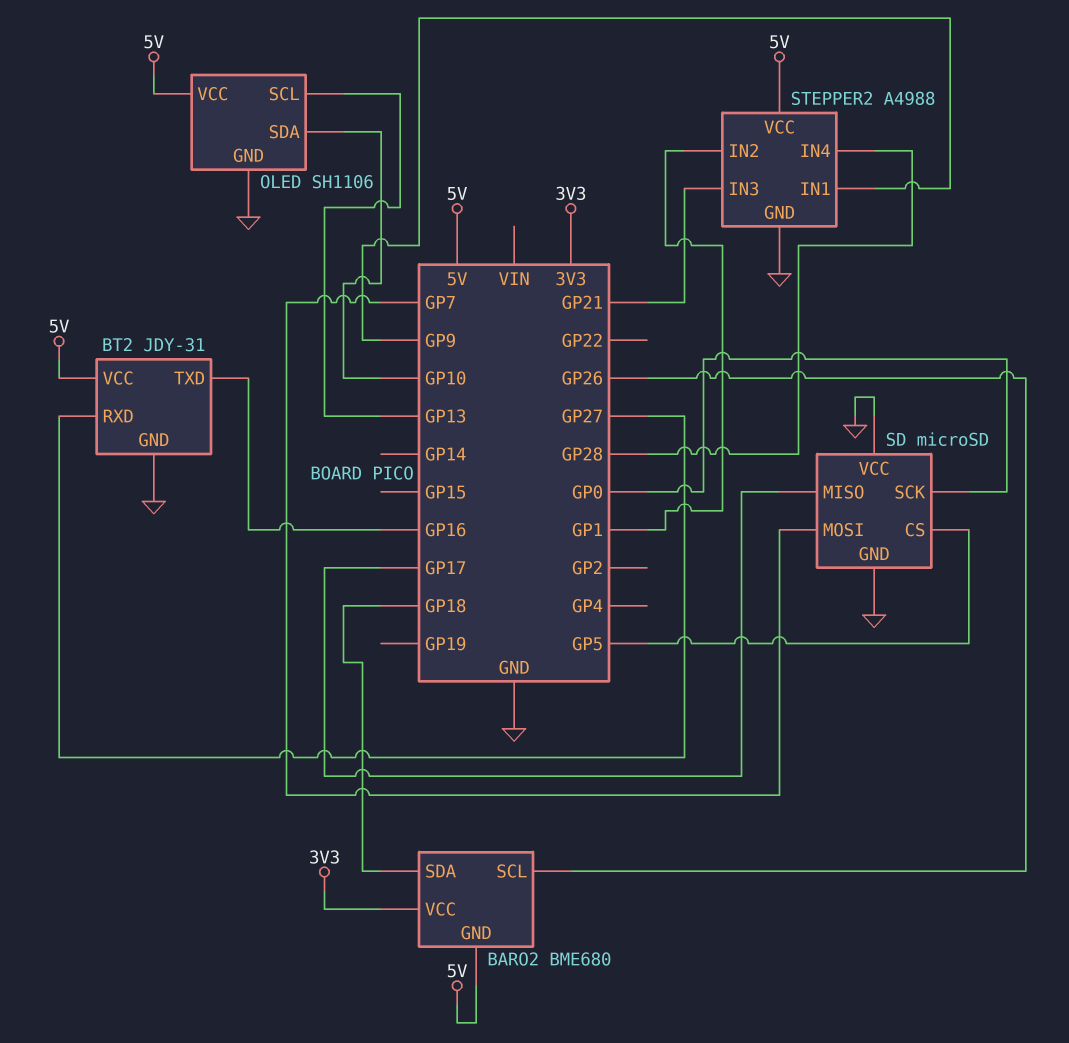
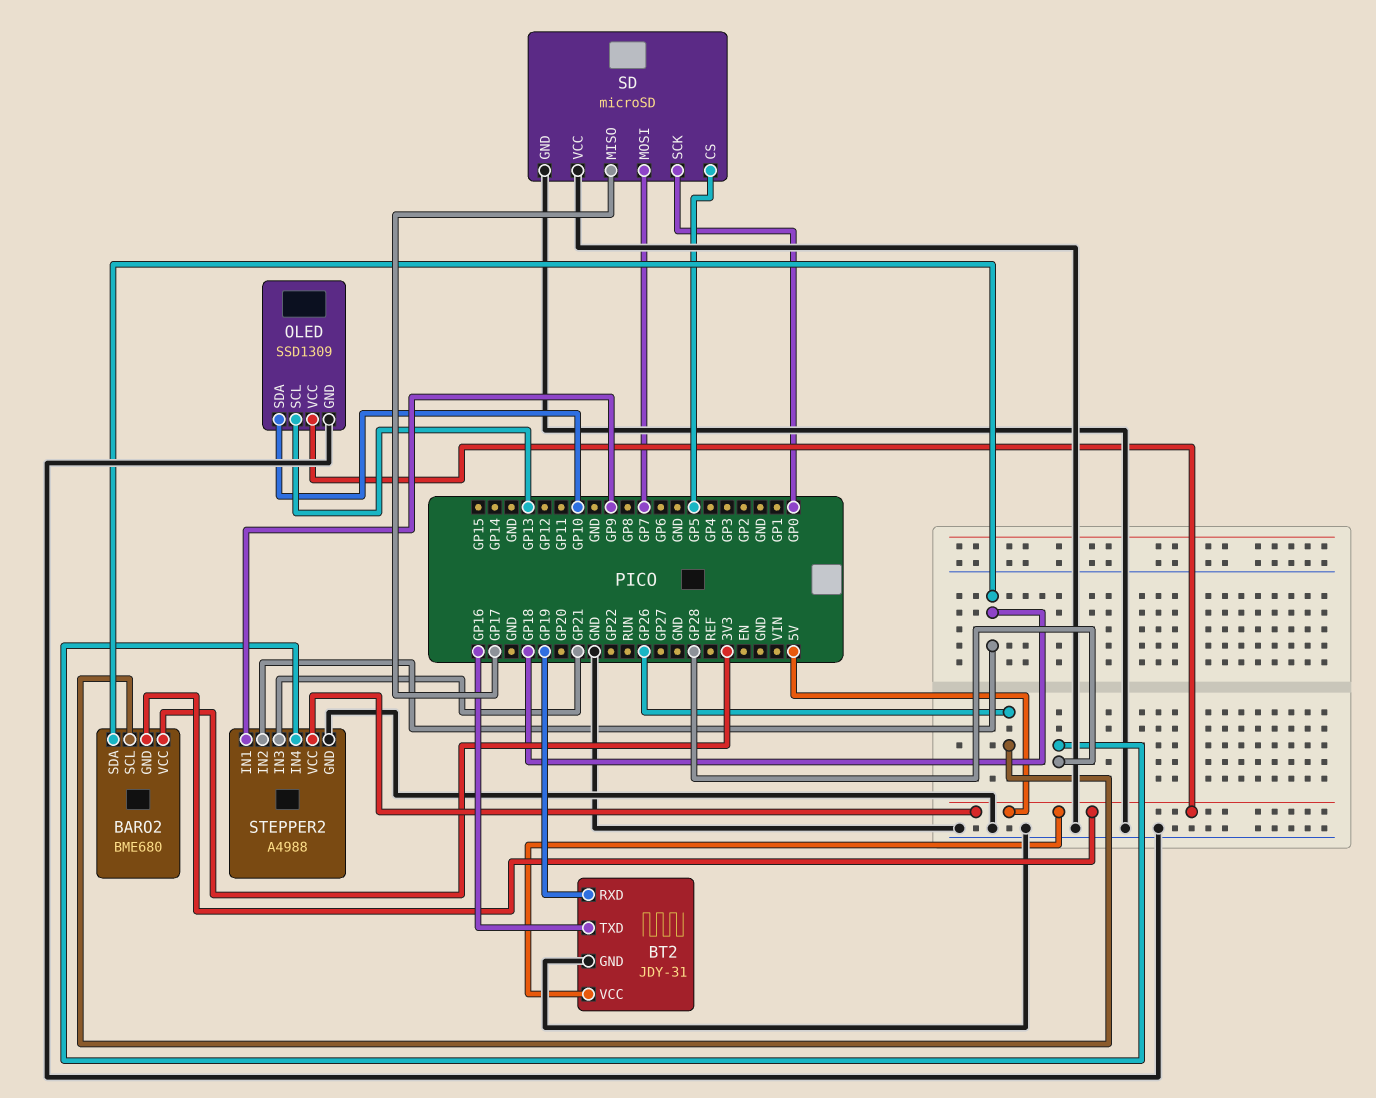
BT2 pin RXD: GP27 -> GP19
OLED: SH1106 -> SSD1309
STEPPER2 pin IN2: GP1 -> GP18

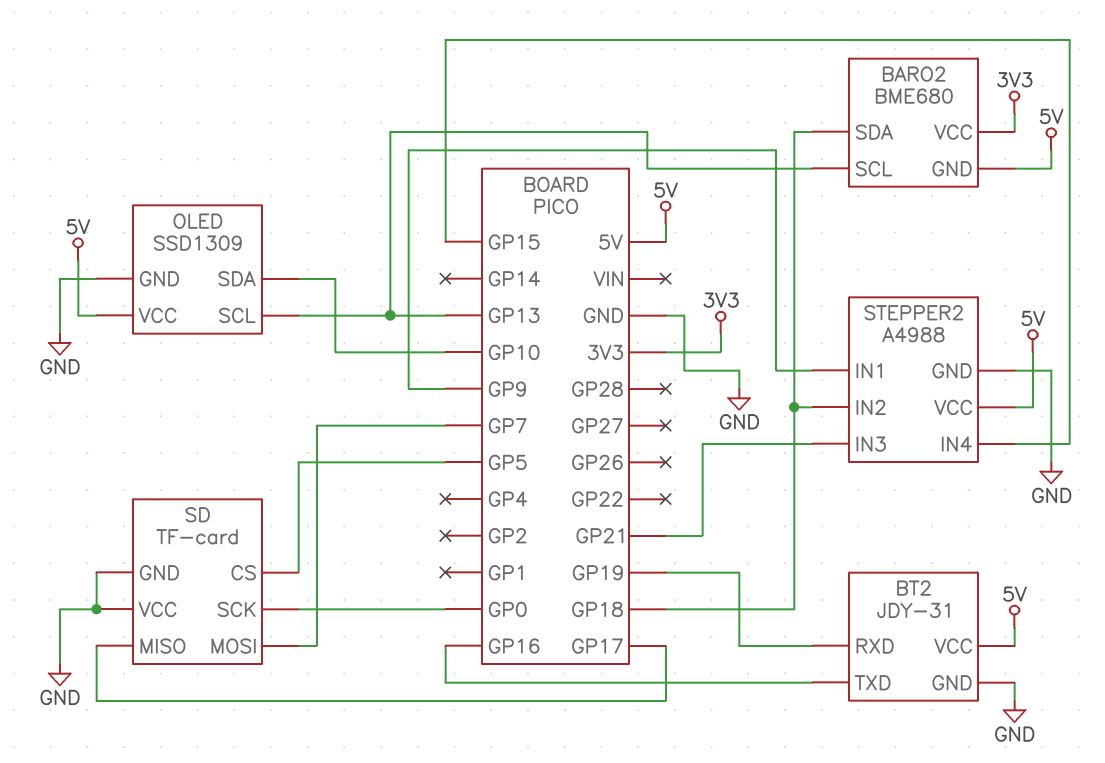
BARO2 pin SCL: GP26 -> GP13
SD: microSD -> TF-card
STEPPER2 pin IN4: GP28 -> GP15

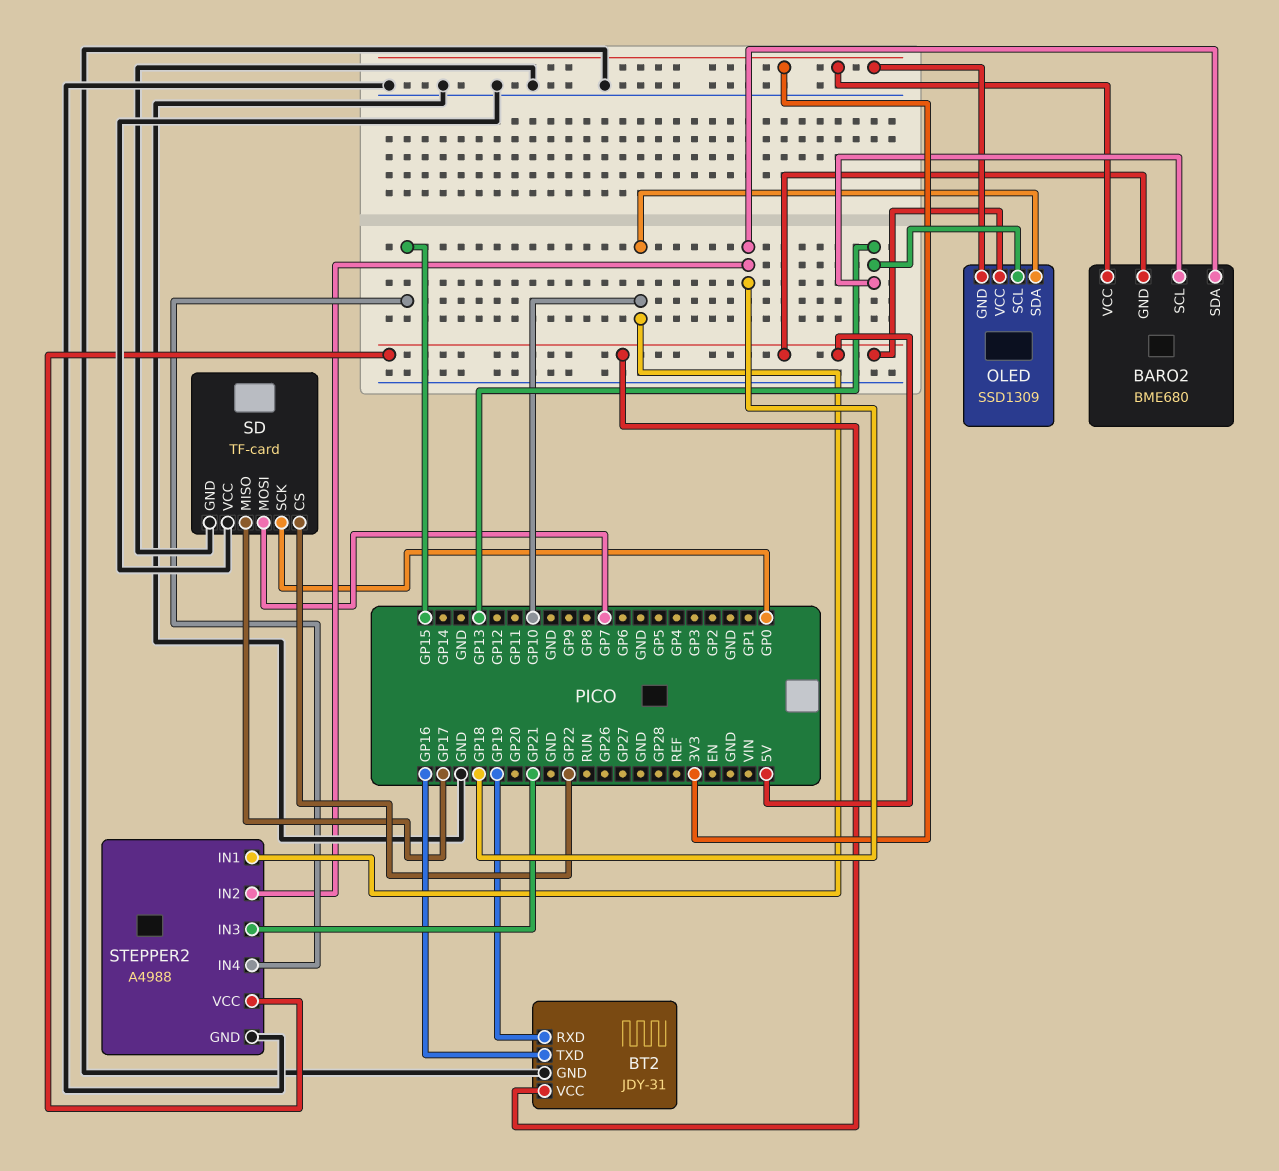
OLED pin GND: GND -> 3V3
SD pin CS: GP5 -> GP22
STEPPER2 pin IN1: GP9 -> GP10

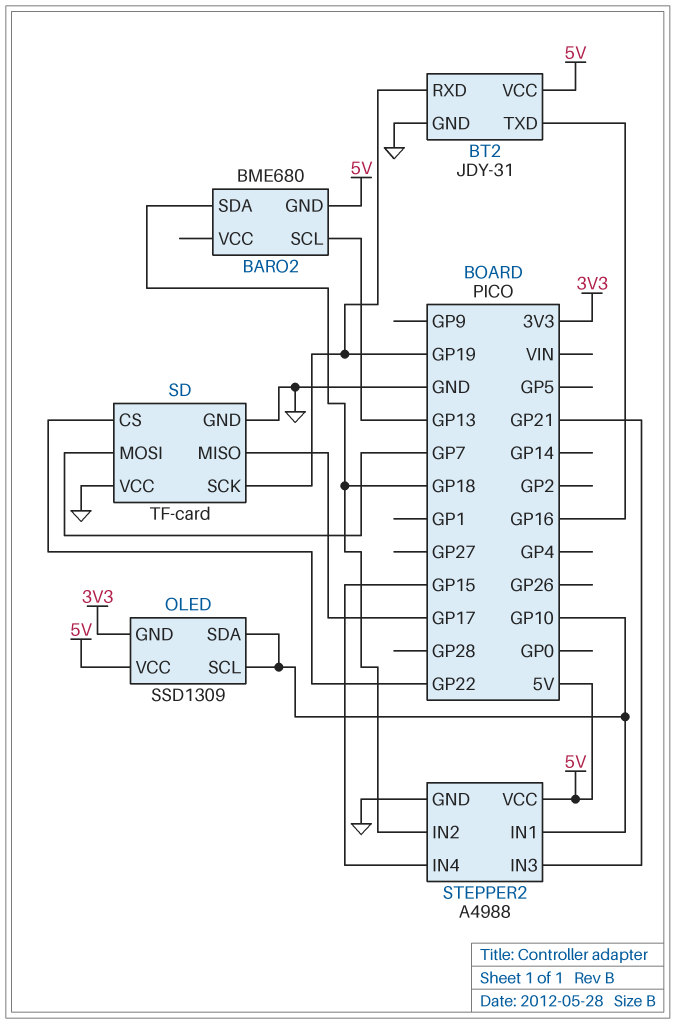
BARO2 pin VCC: 3V3 -> none
OLED pin SCL: GP13 -> GP10
SD pin SCK: GP0 -> GP19

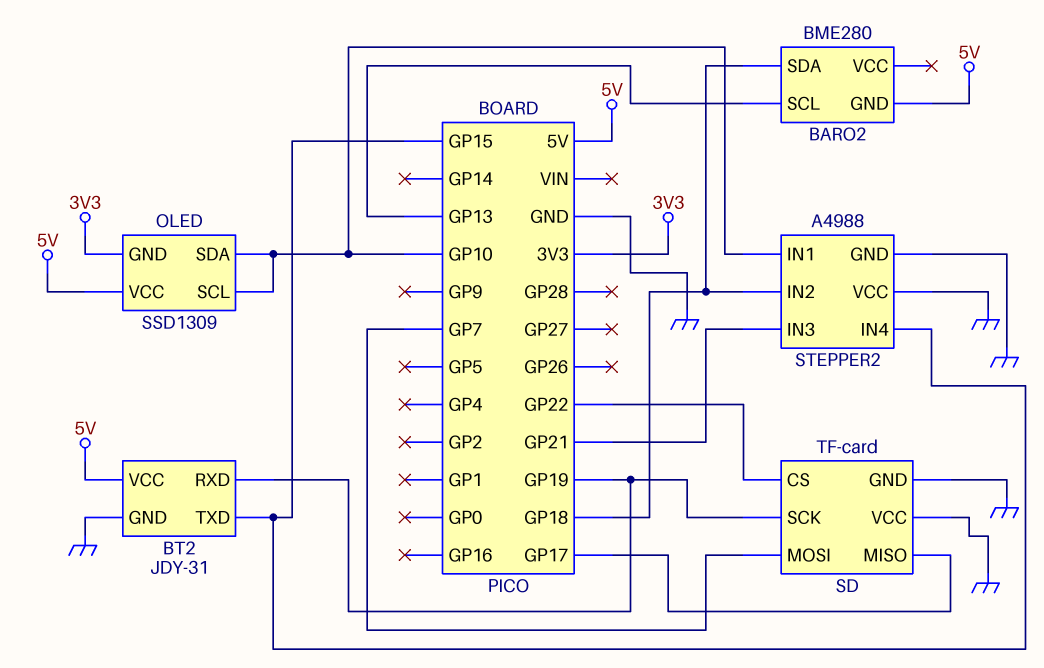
BARO2: BME680 -> BME280
BT2 pin TXD: GP16 -> GP15
STEPPER2 pin VCC: 5V -> GND

